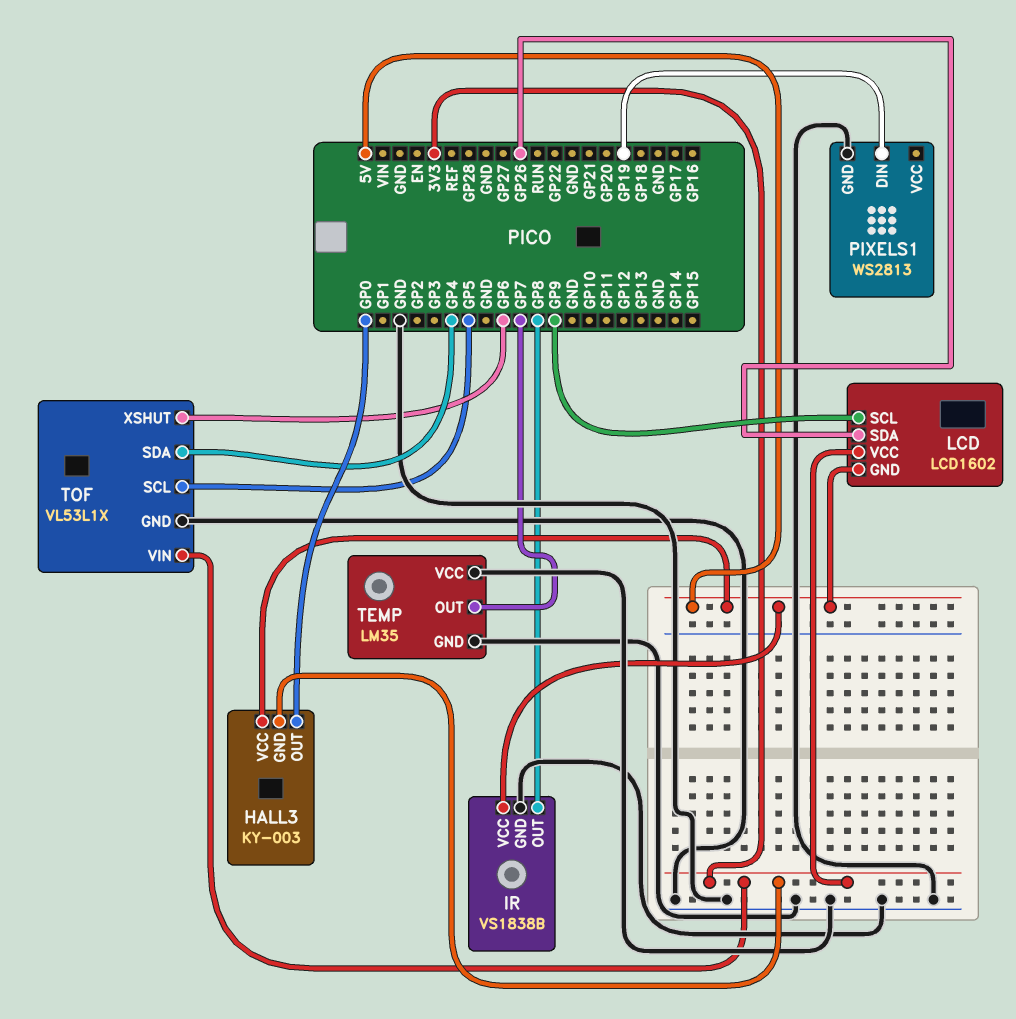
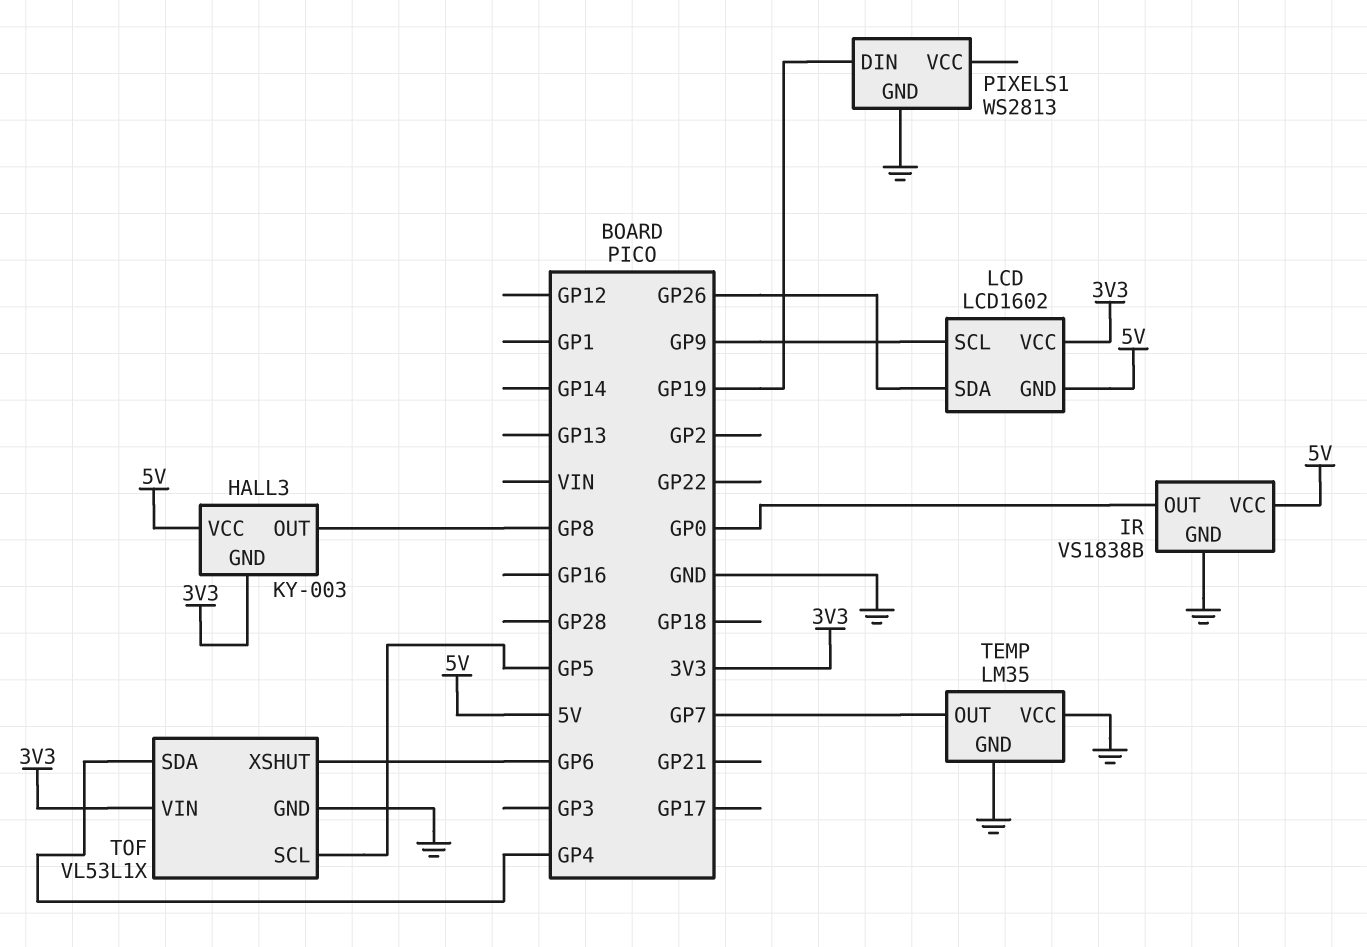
HALL3 pin OUT: GP0 -> GP8
IR pin OUT: GP8 -> GP0

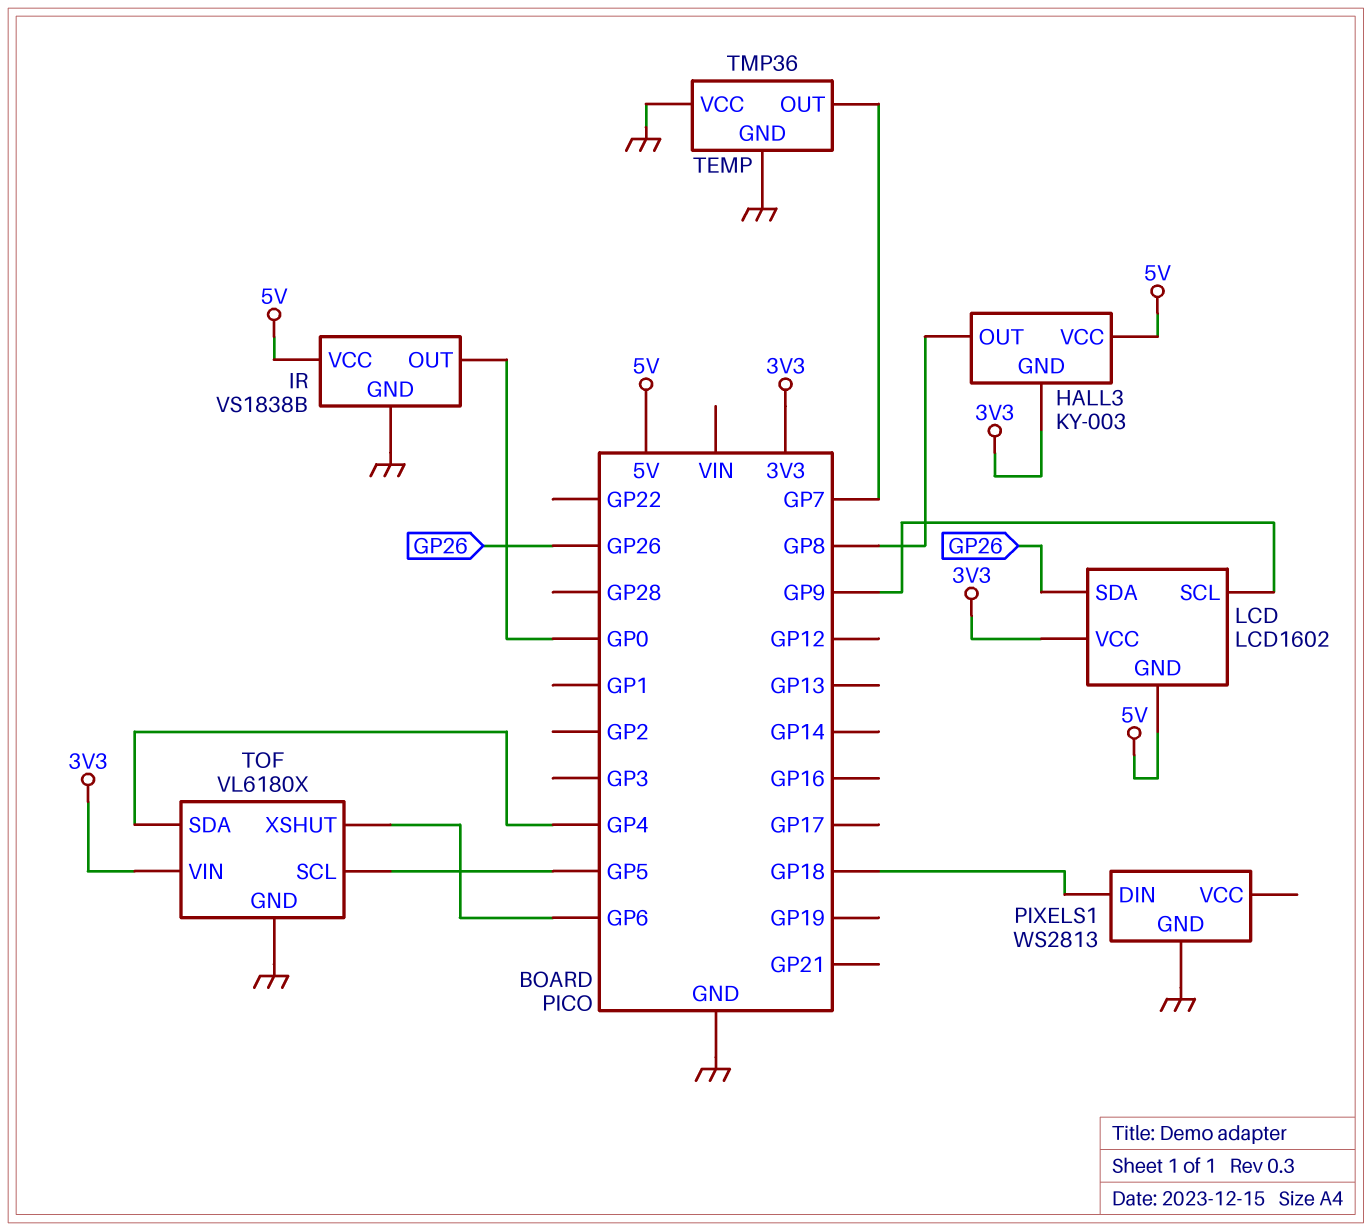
PIXELS1 pin DIN: GP19 -> GP18
TEMP: LM35 -> TMP36
TOF: VL53L1X -> VL6180X

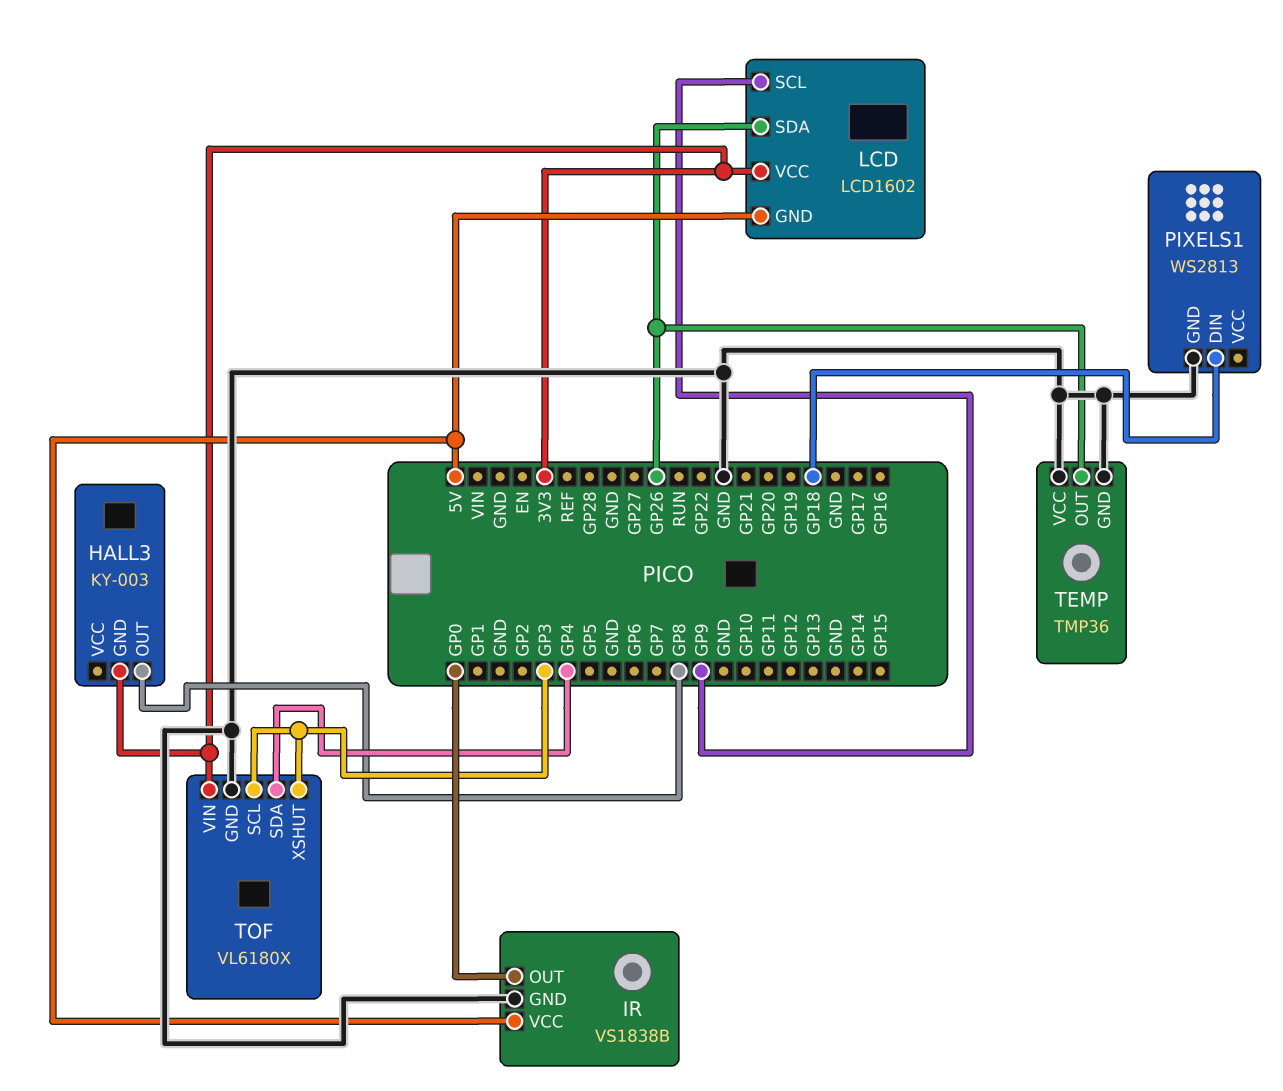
HALL3 pin VCC: 5V -> none
TEMP pin OUT: GP7 -> GP26
TOF pin SCL: GP5 -> GP3
TOF pin XSHUT: GP6 -> GP3

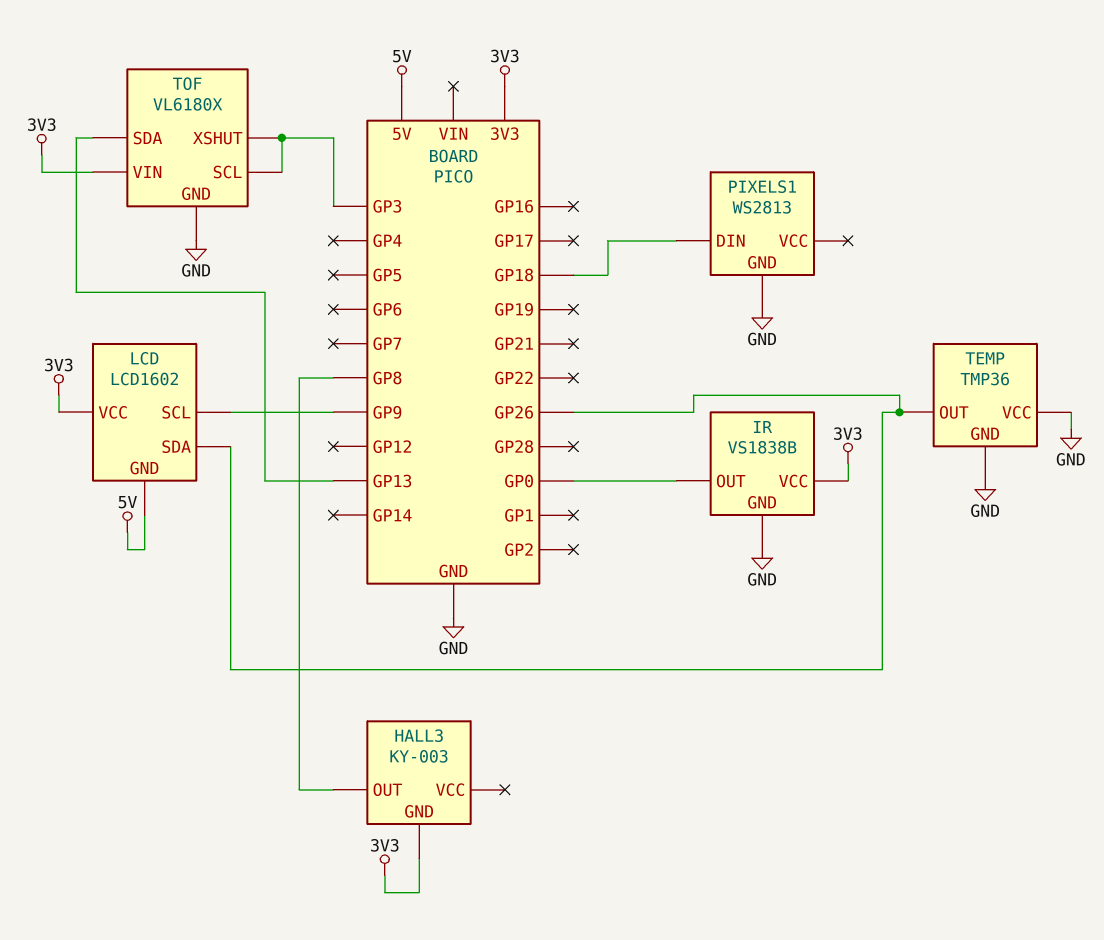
IR pin VCC: 5V -> 3V3
TOF pin SDA: GP4 -> GP13

